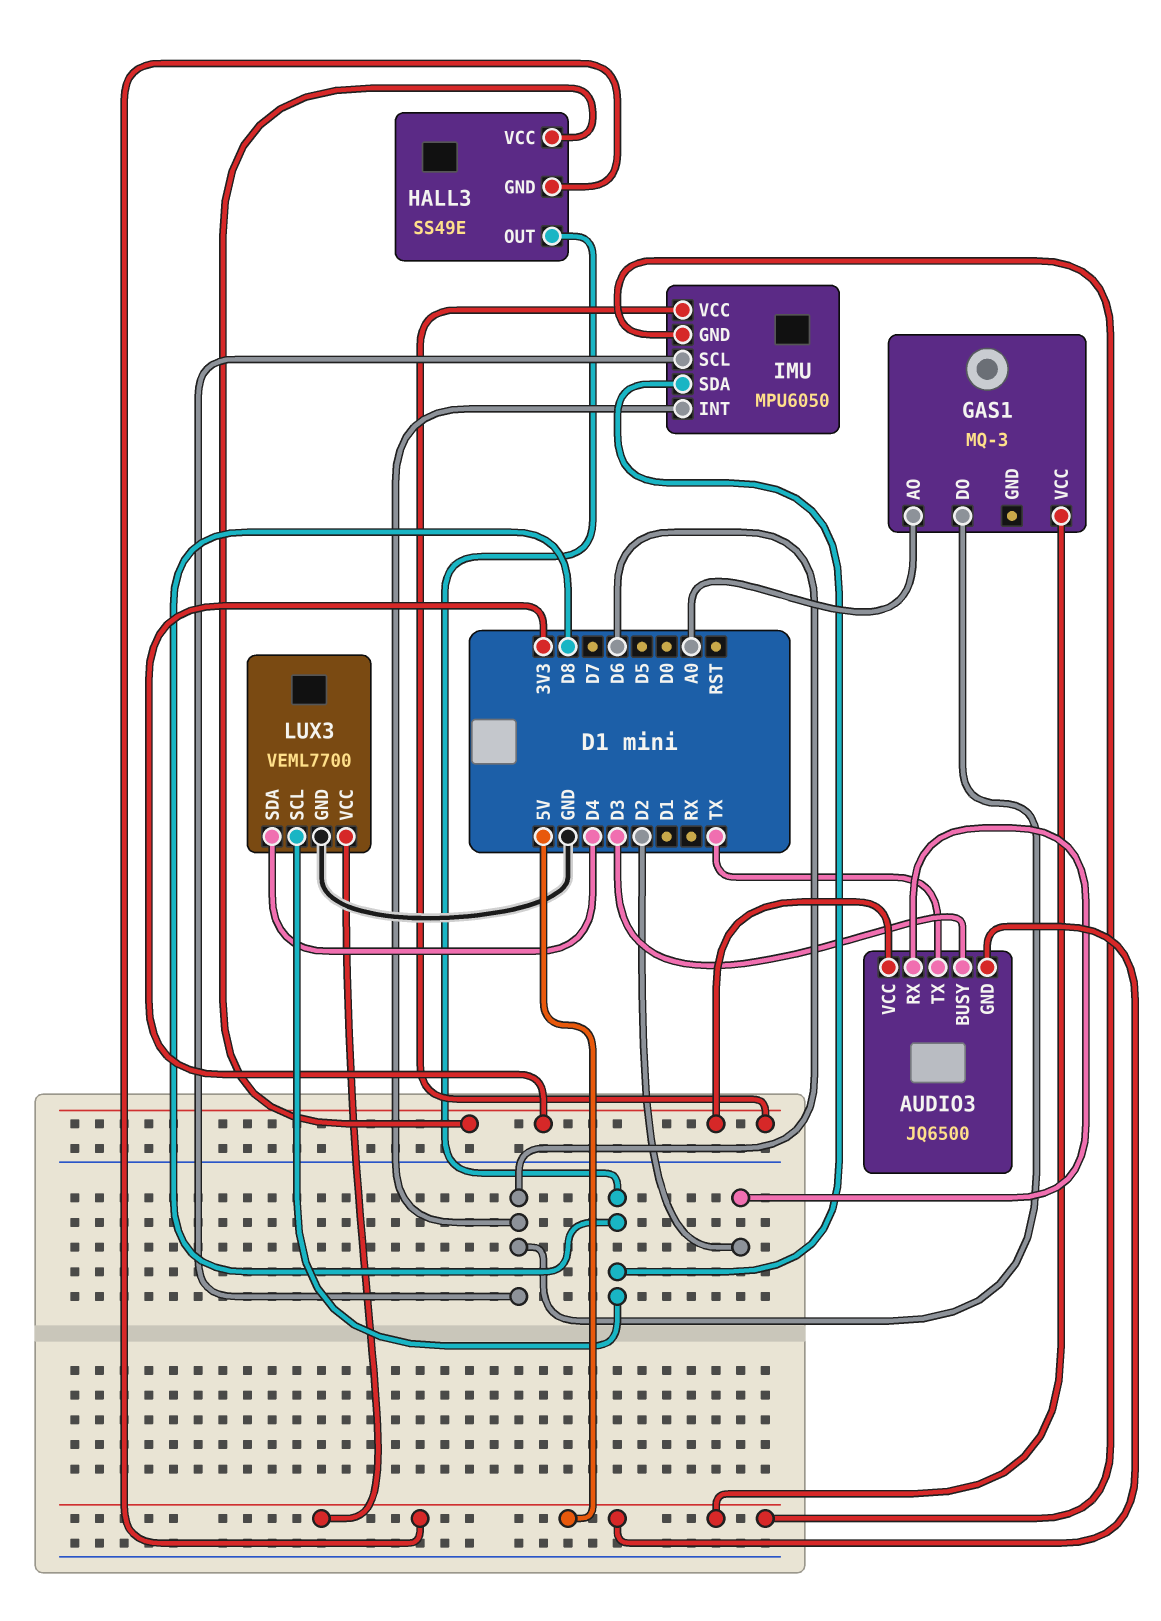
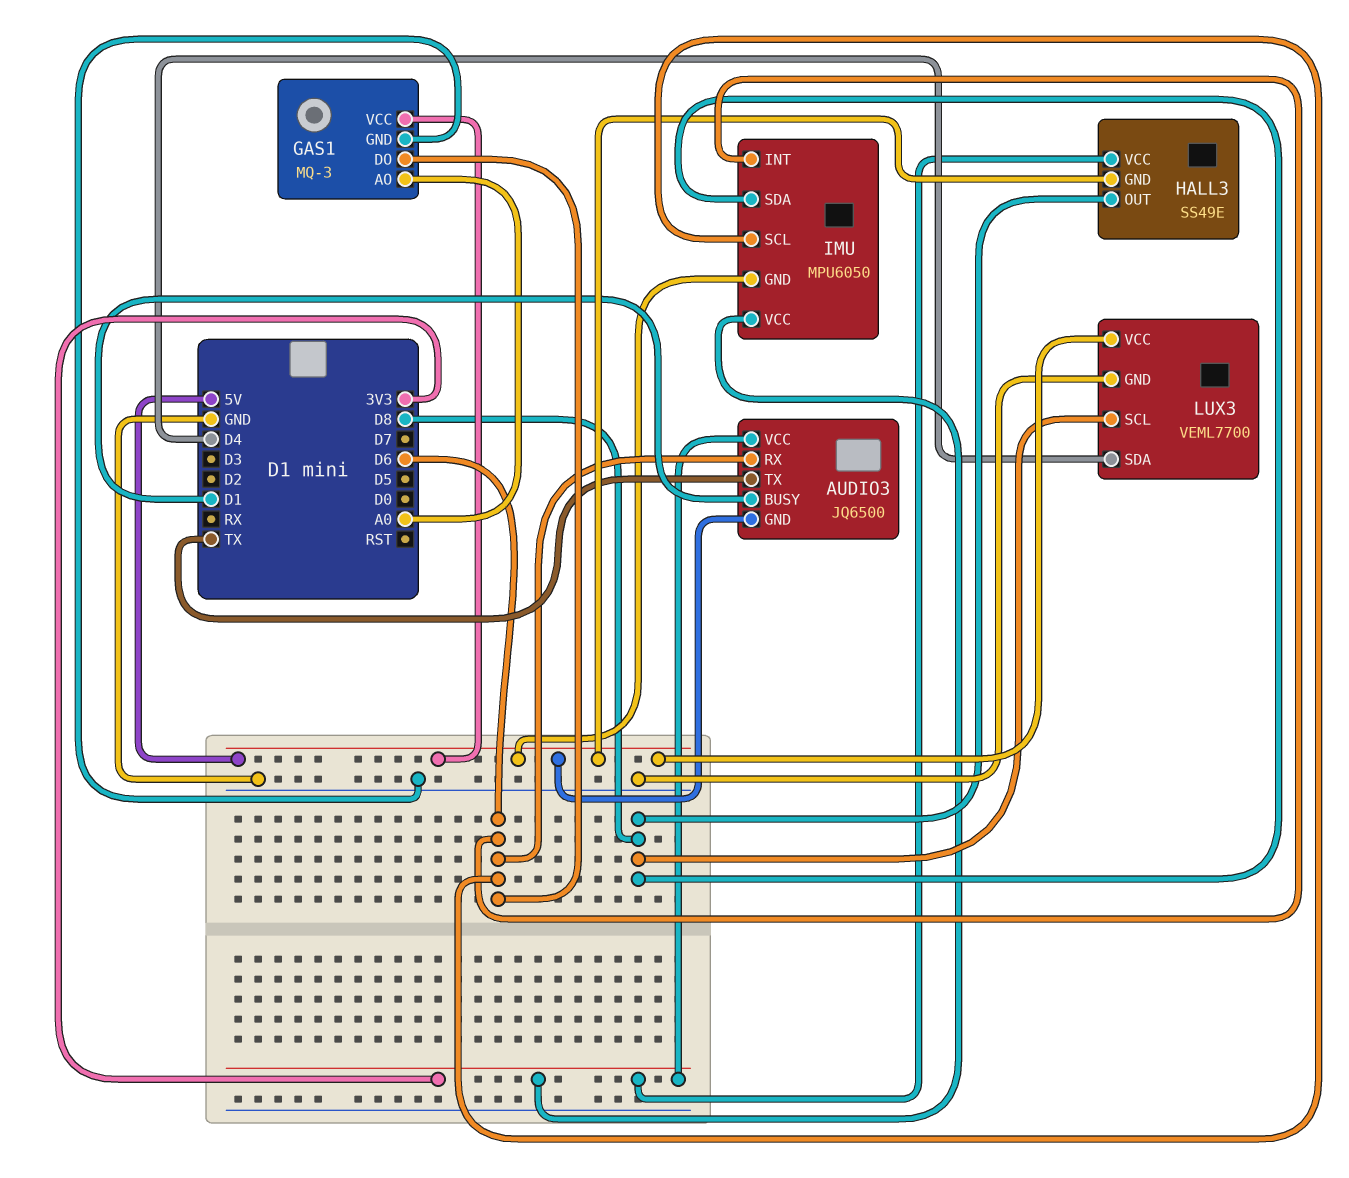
AUDIO3 pin BUSY: D3 -> D1
AUDIO3 pin RX: D2 -> D6
GAS1 pin GND: none -> GND

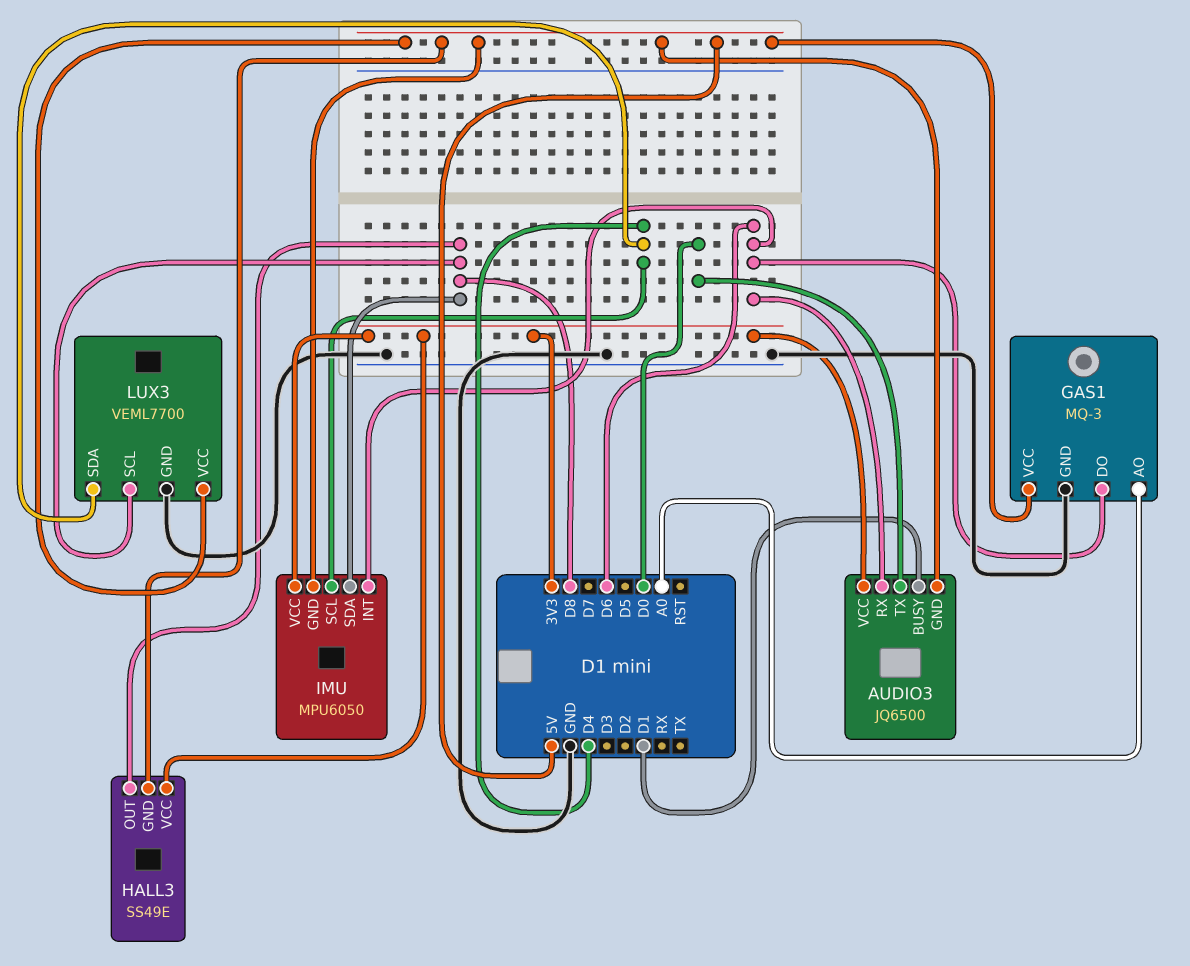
AUDIO3 pin TX: TX -> D0
IMU pin SCL: D6 -> D4

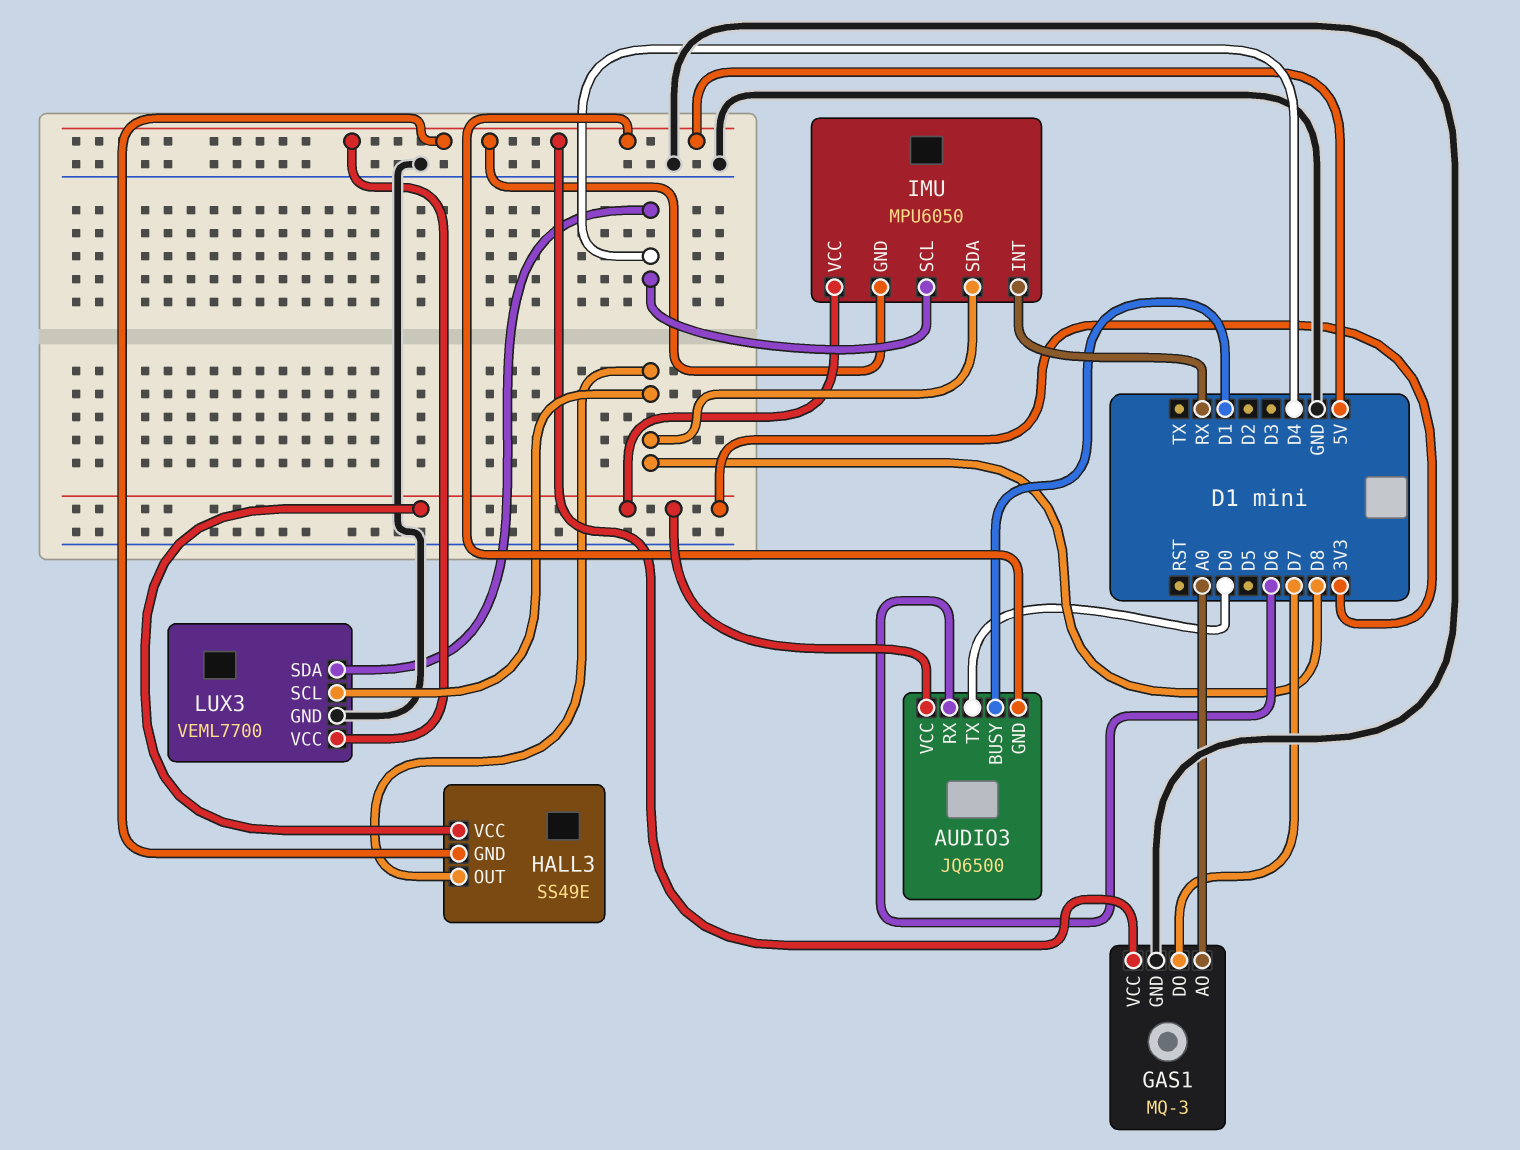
GAS1 pin DO: D6 -> D7
IMU pin INT: D6 -> RX

